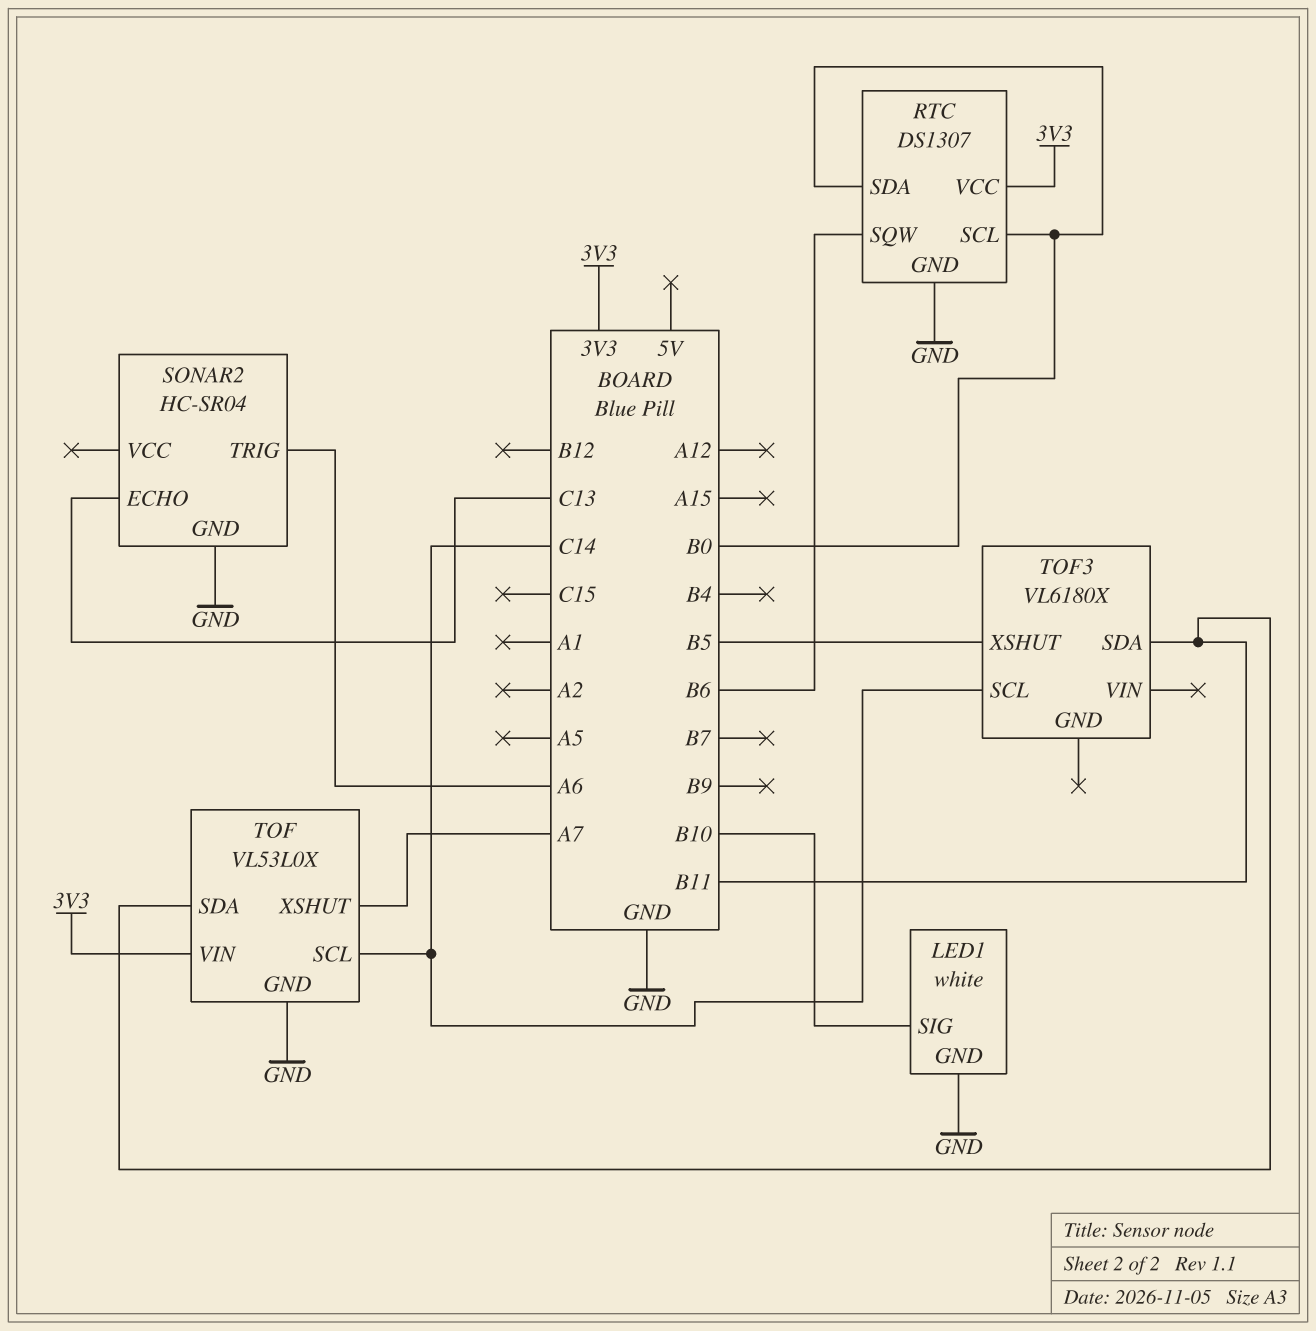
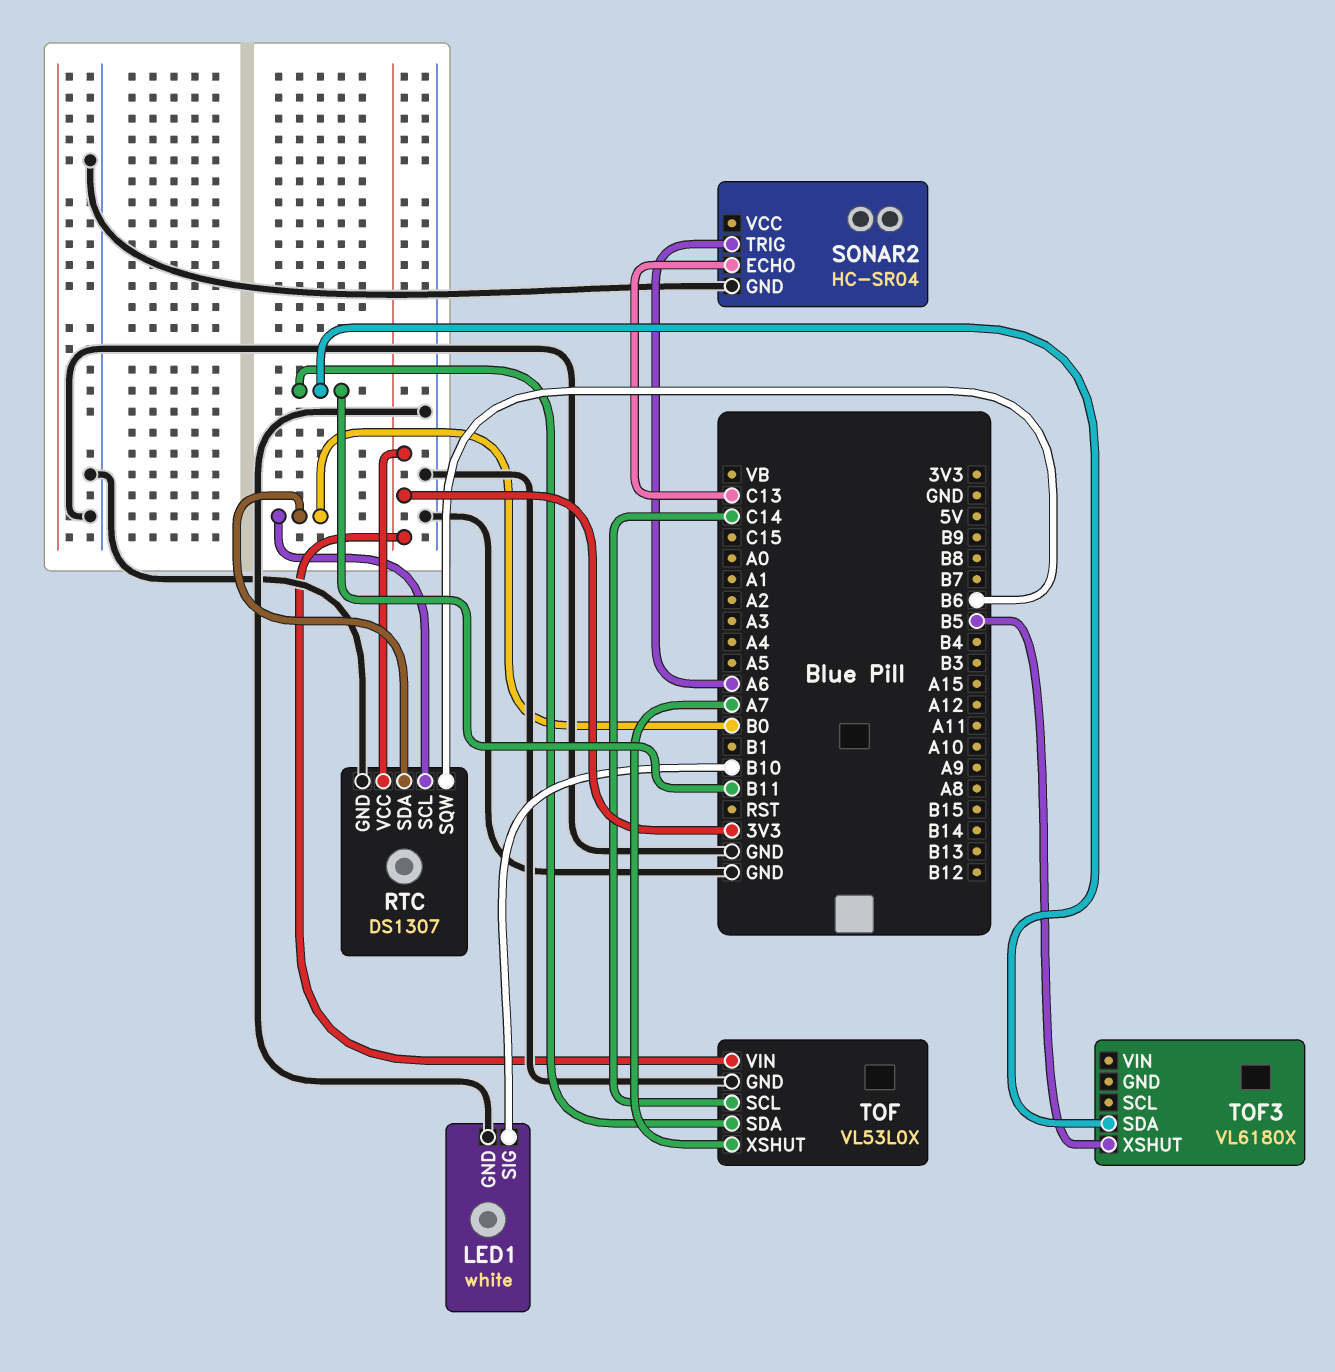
TOF3 pin SCL: C14 -> none

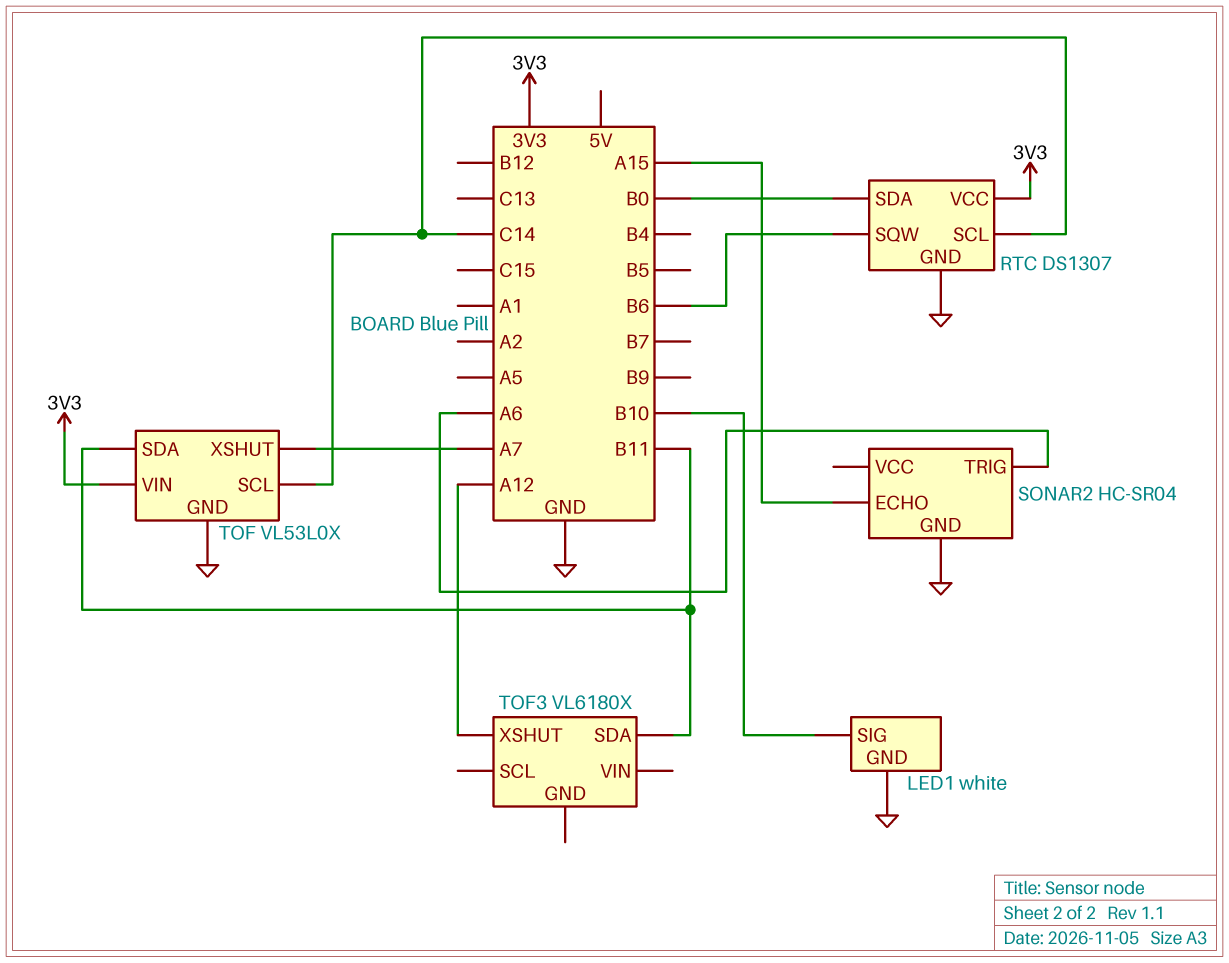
RTC pin SCL: B0 -> C14
SONAR2 pin ECHO: C13 -> A15
TOF3 pin XSHUT: B5 -> A12

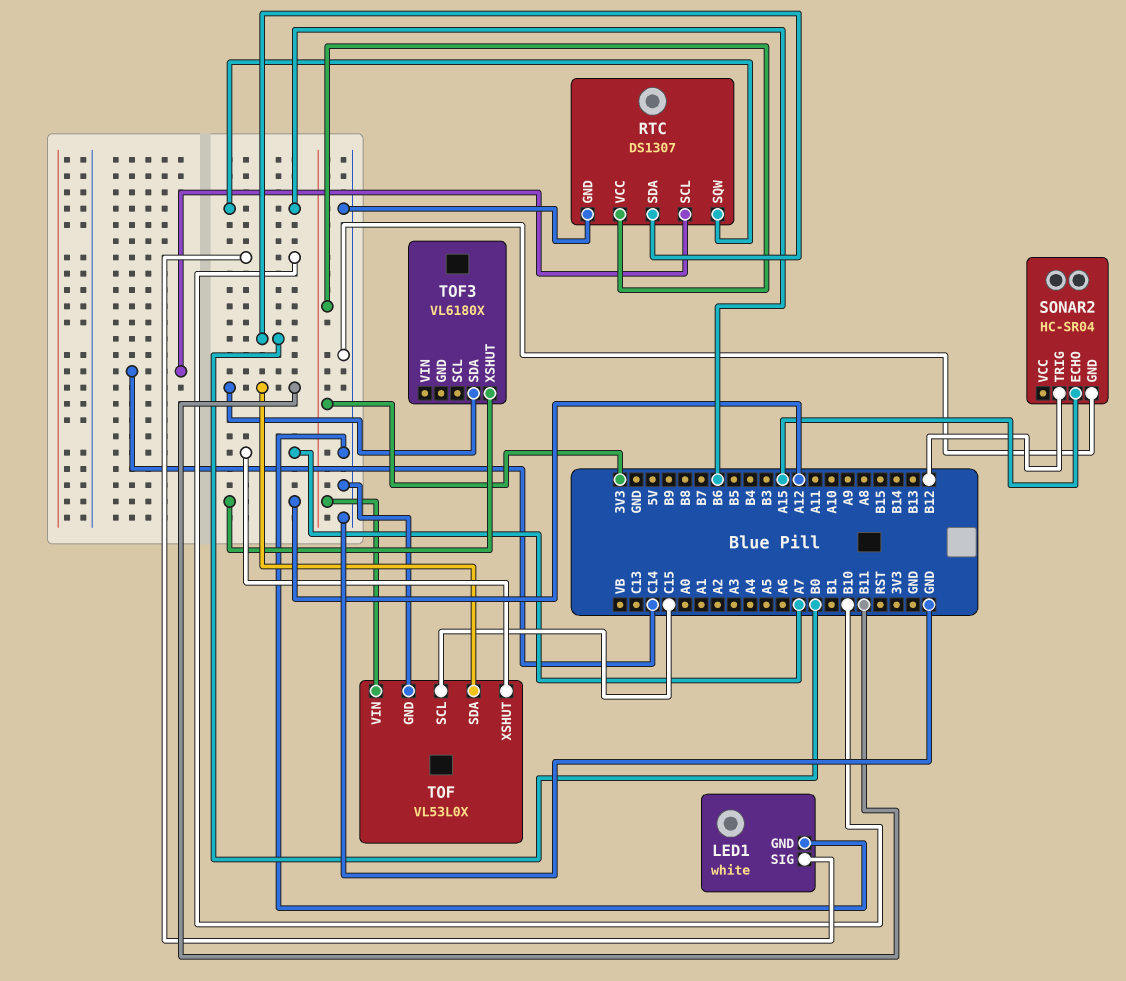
SONAR2 pin TRIG: A6 -> B12
TOF pin SCL: C14 -> C15

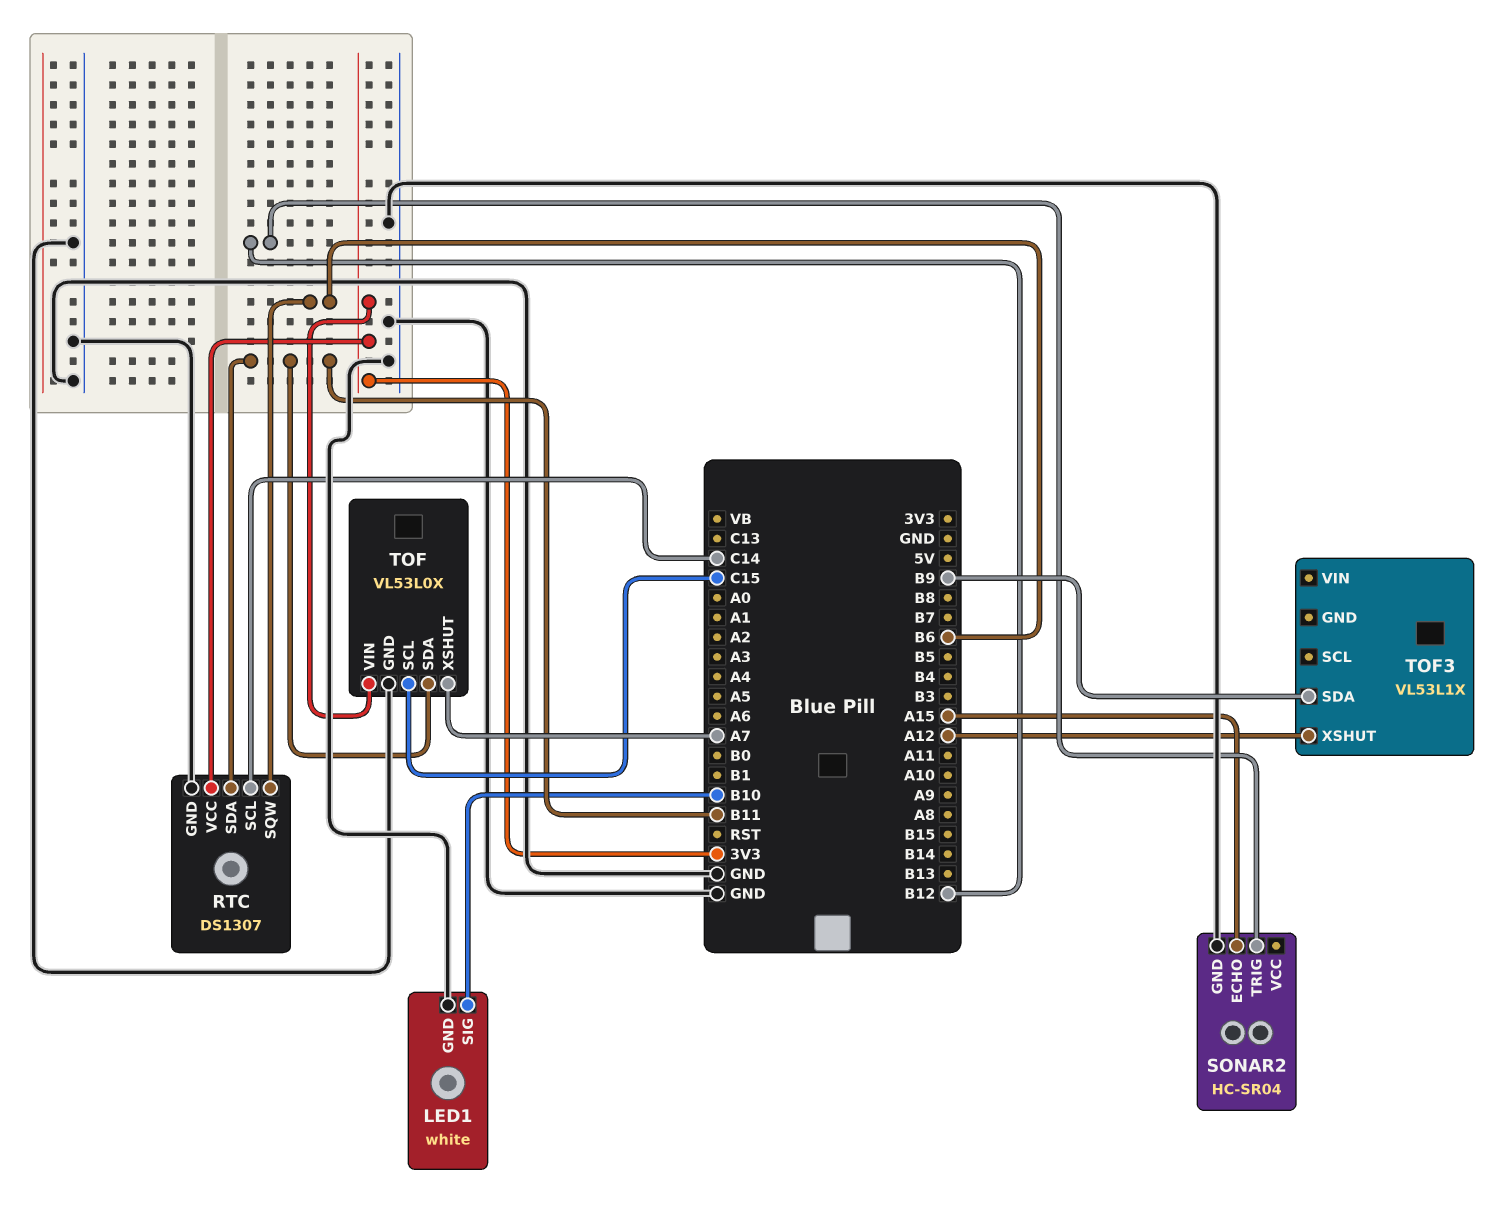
RTC pin SDA: B0 -> B11
TOF3: VL6180X -> VL53L1X
TOF3 pin SDA: B11 -> B9

